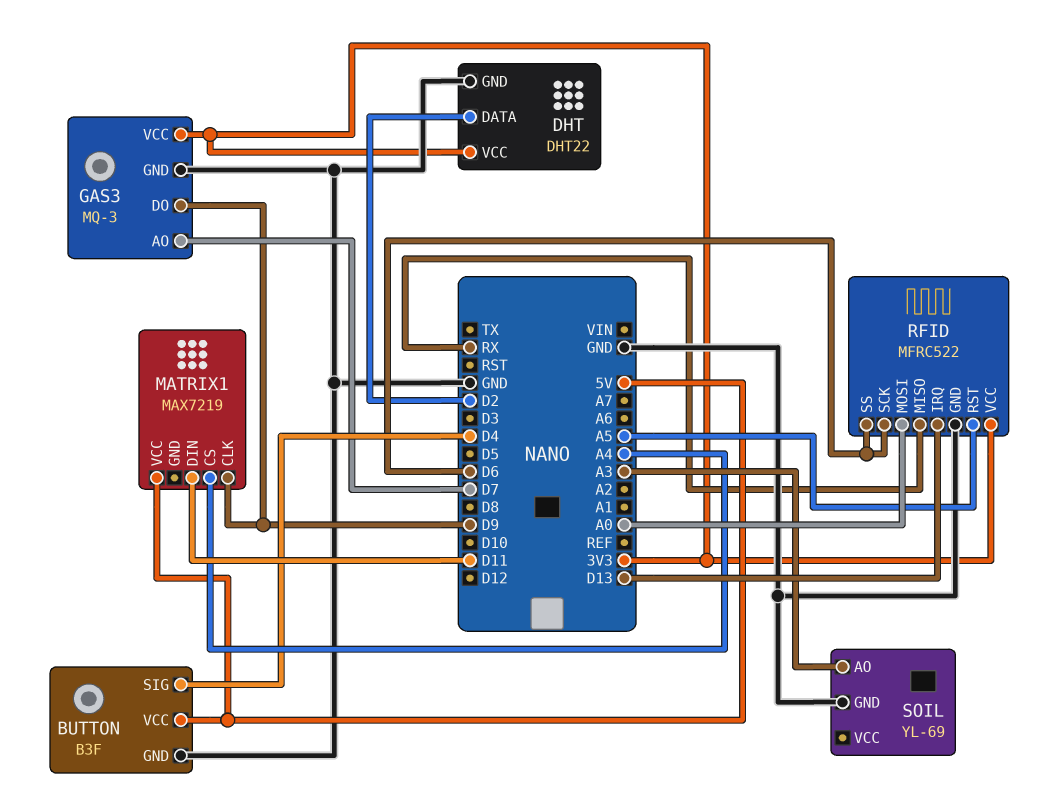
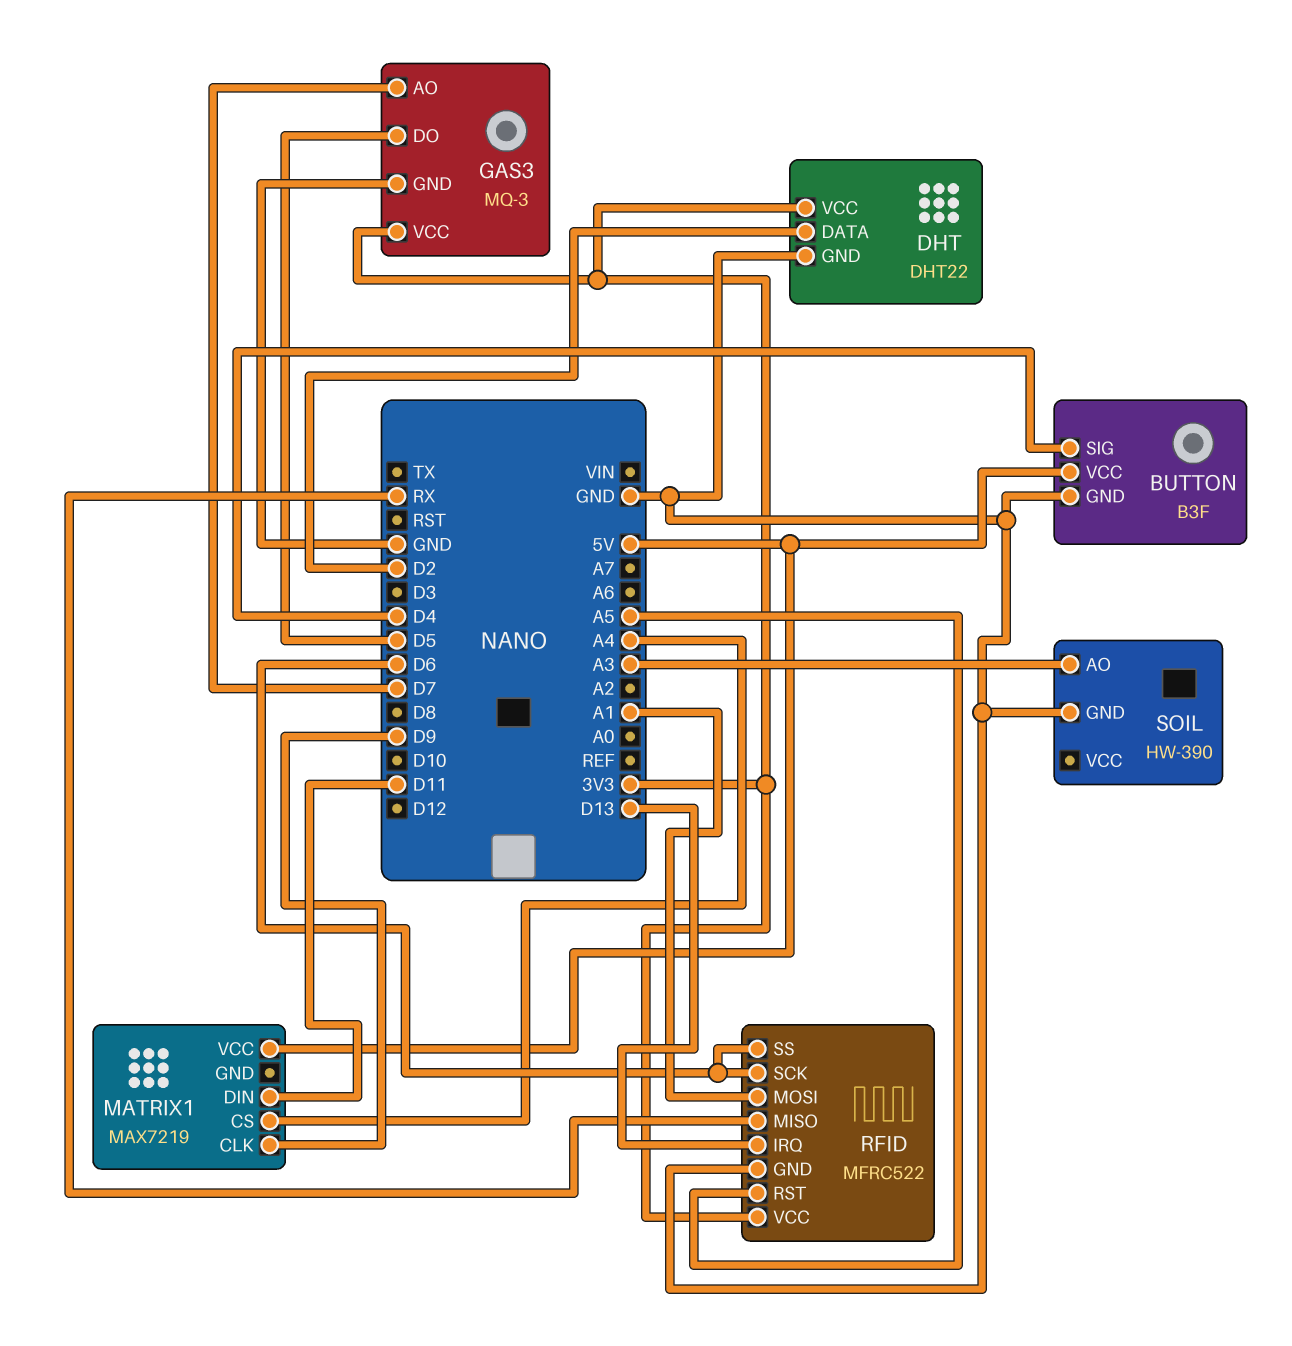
GAS3 pin DO: D9 -> D5
RFID pin MOSI: A0 -> A1
SOIL: YL-69 -> HW-390

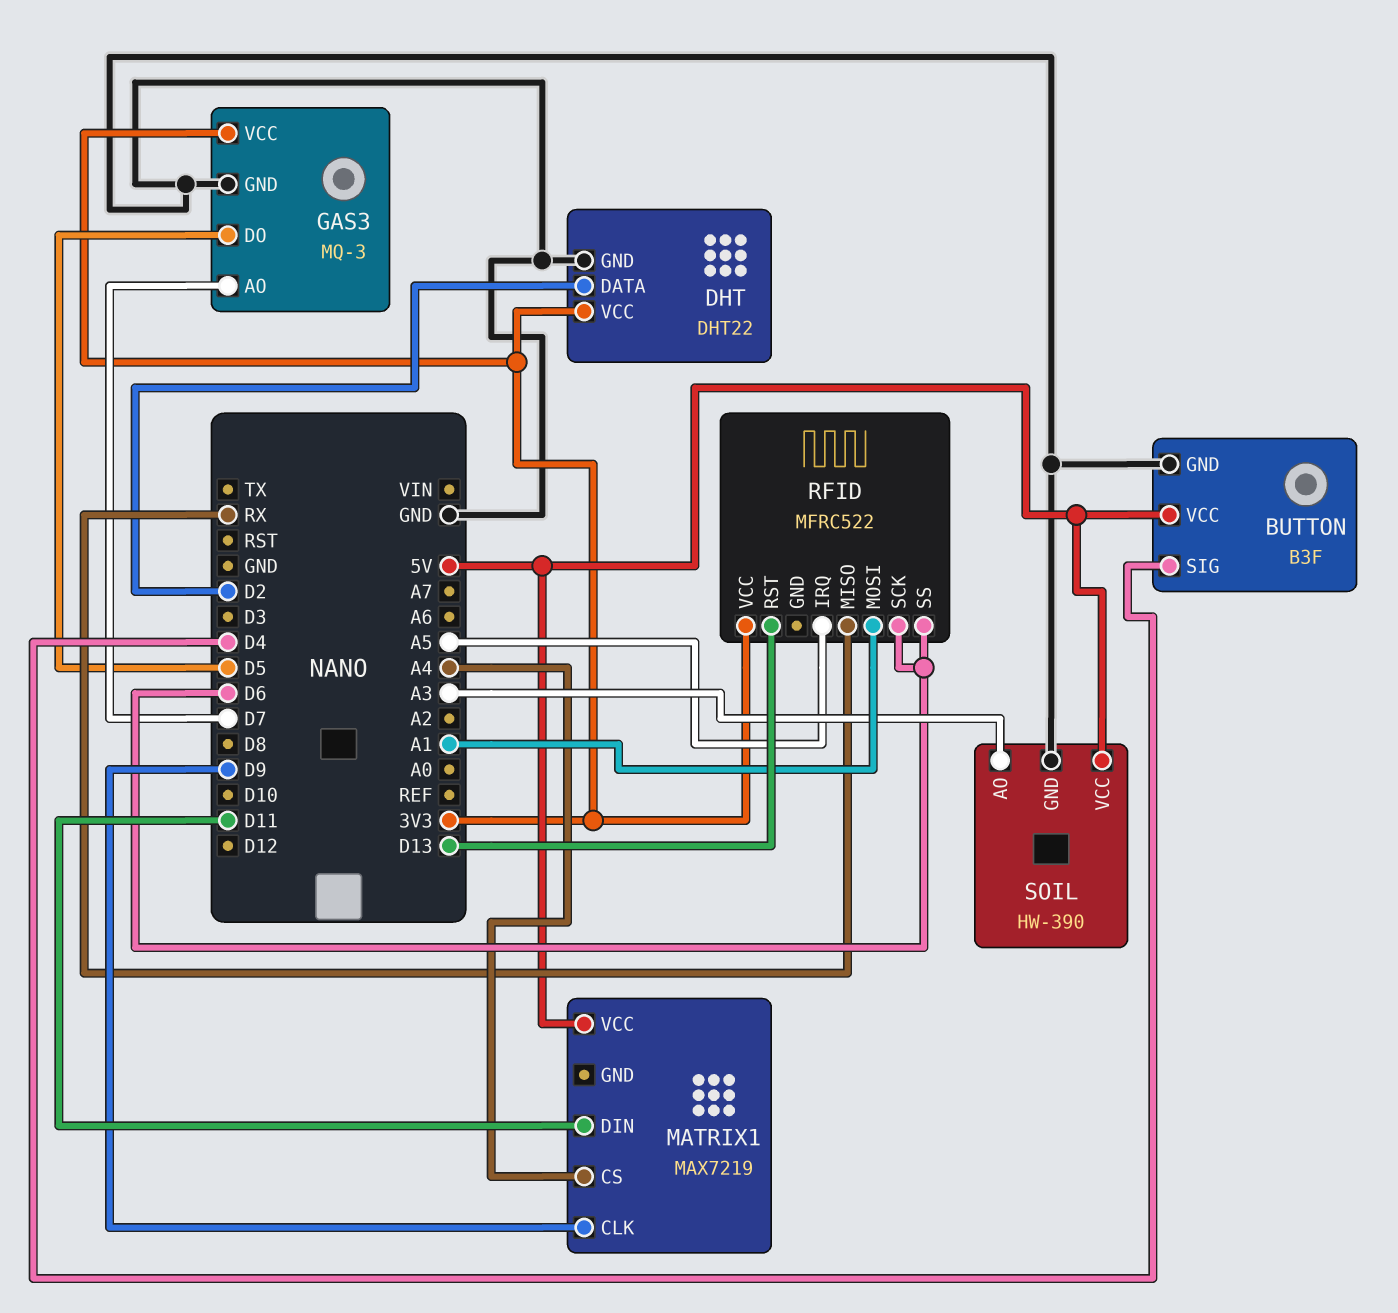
RFID pin GND: GND -> none
RFID pin IRQ: D13 -> A5
RFID pin RST: A5 -> D13
SOIL pin VCC: none -> 5V

